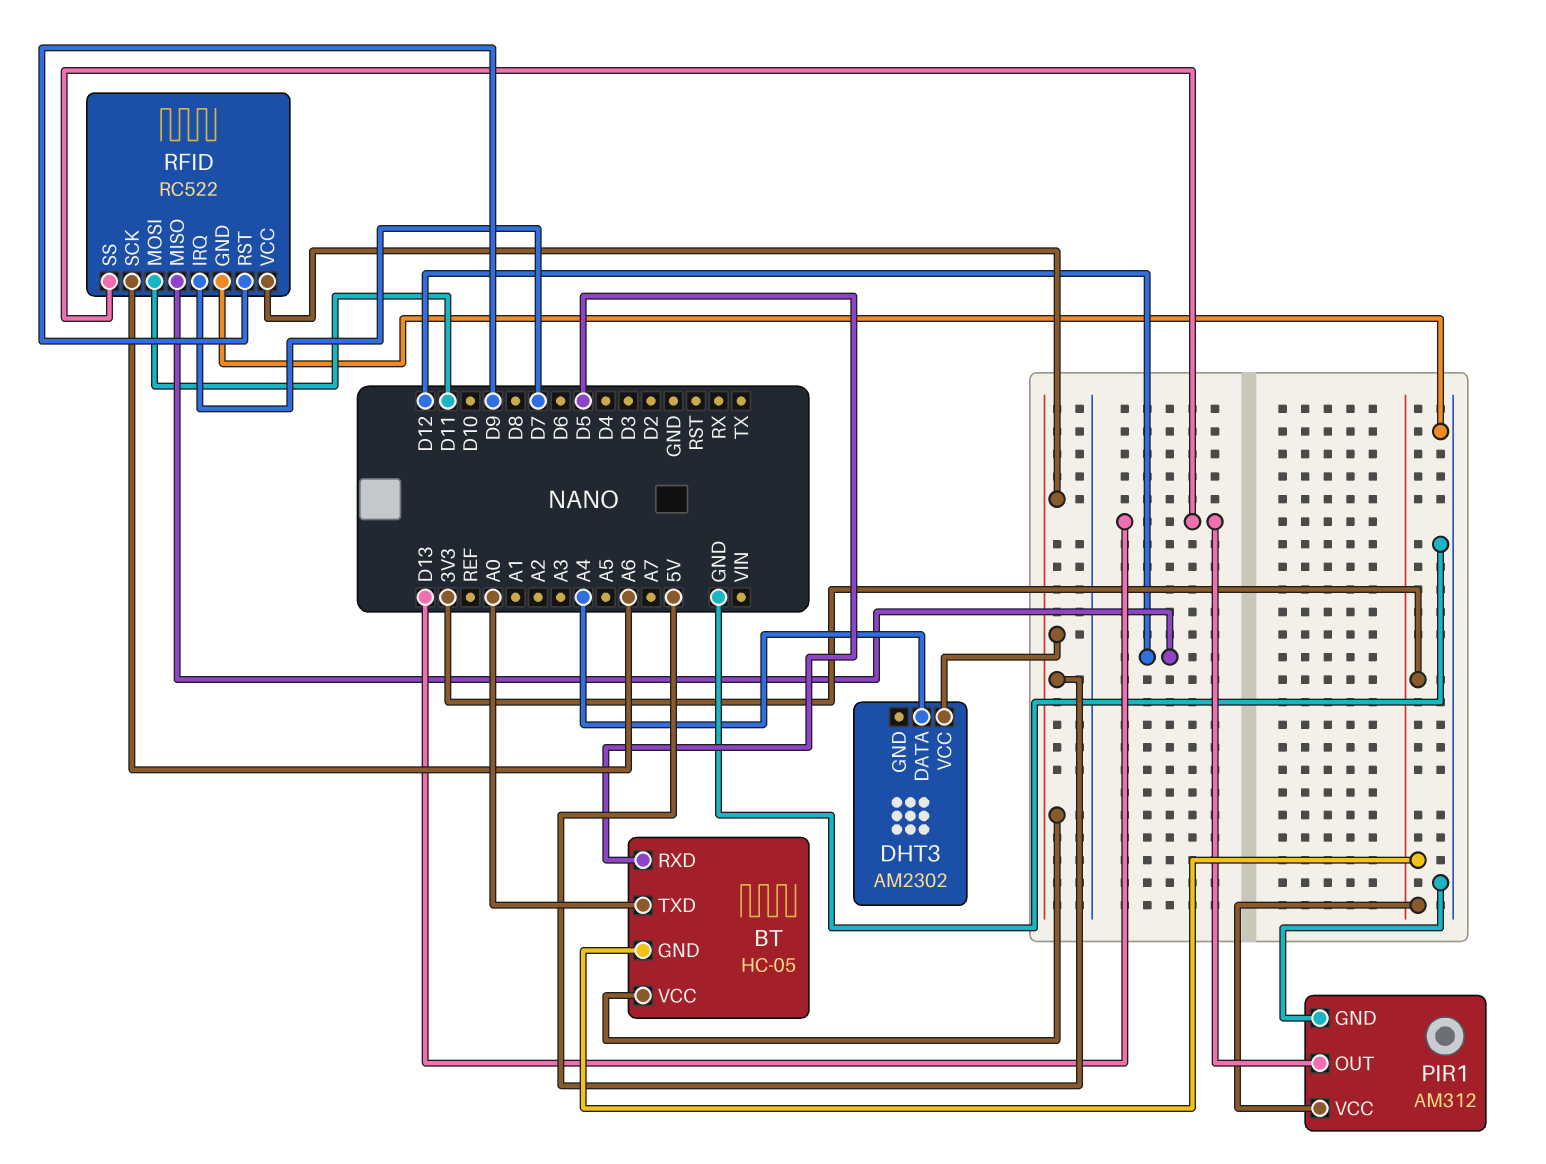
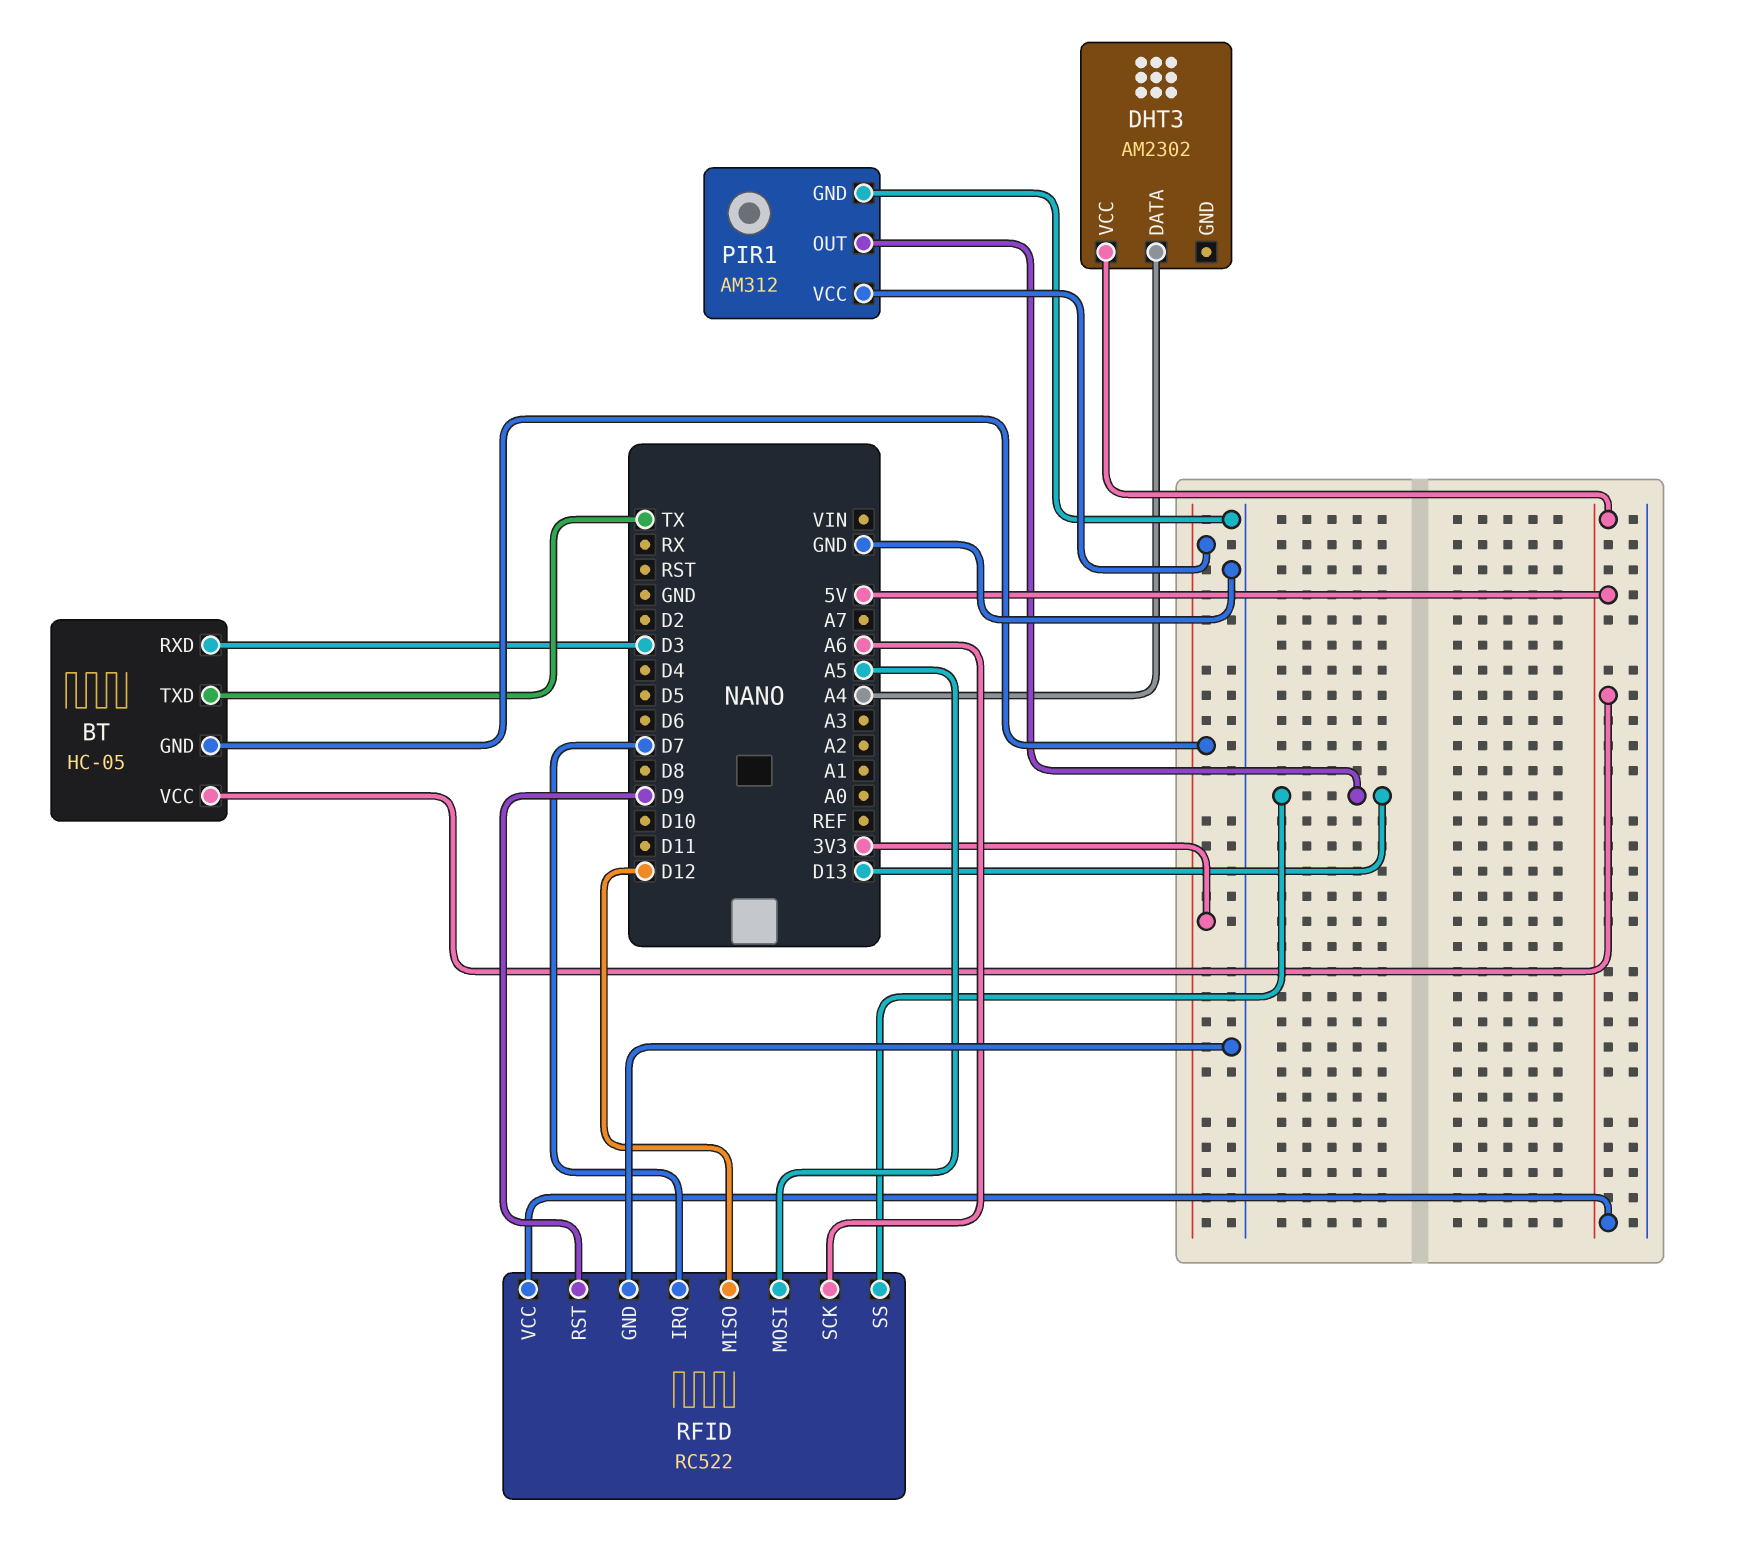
BT pin RXD: D5 -> D3
BT pin TXD: A0 -> TX
RFID pin MOSI: D11 -> A5

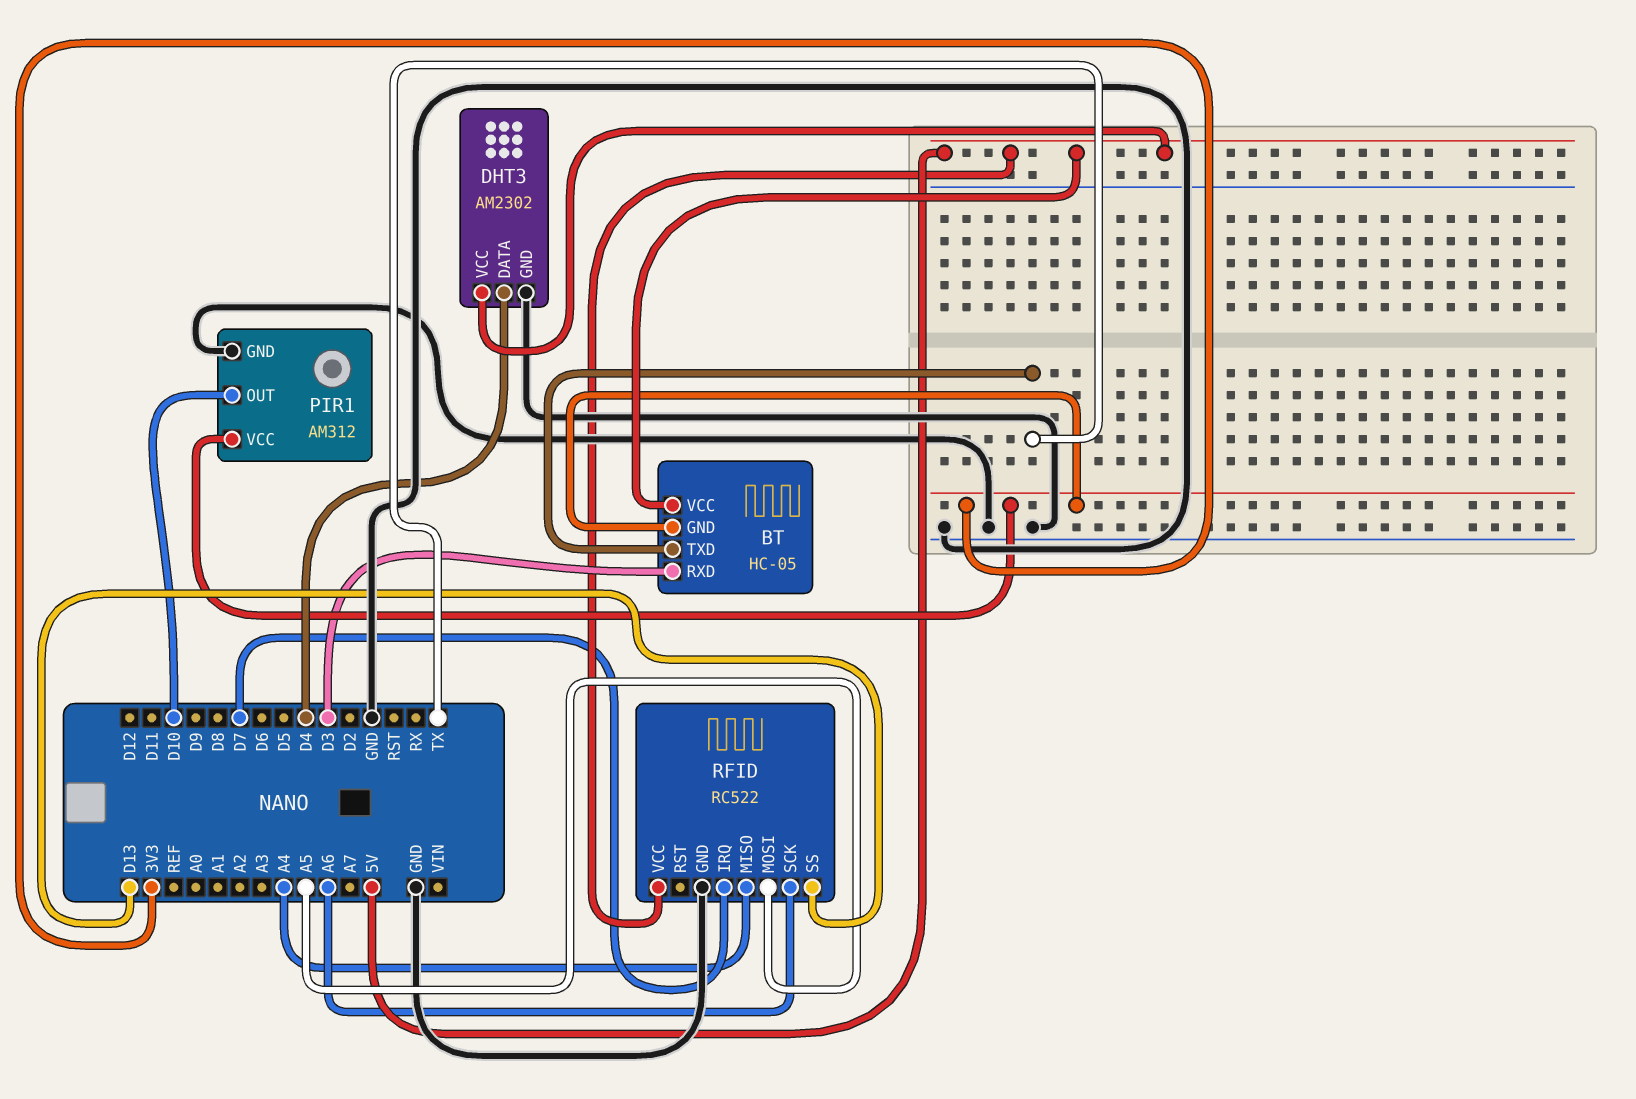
DHT3 pin DATA: A4 -> D4
DHT3 pin GND: none -> GND
PIR1 pin OUT: D13 -> D10
RFID pin MISO: D12 -> A4
RFID pin RST: D9 -> none

